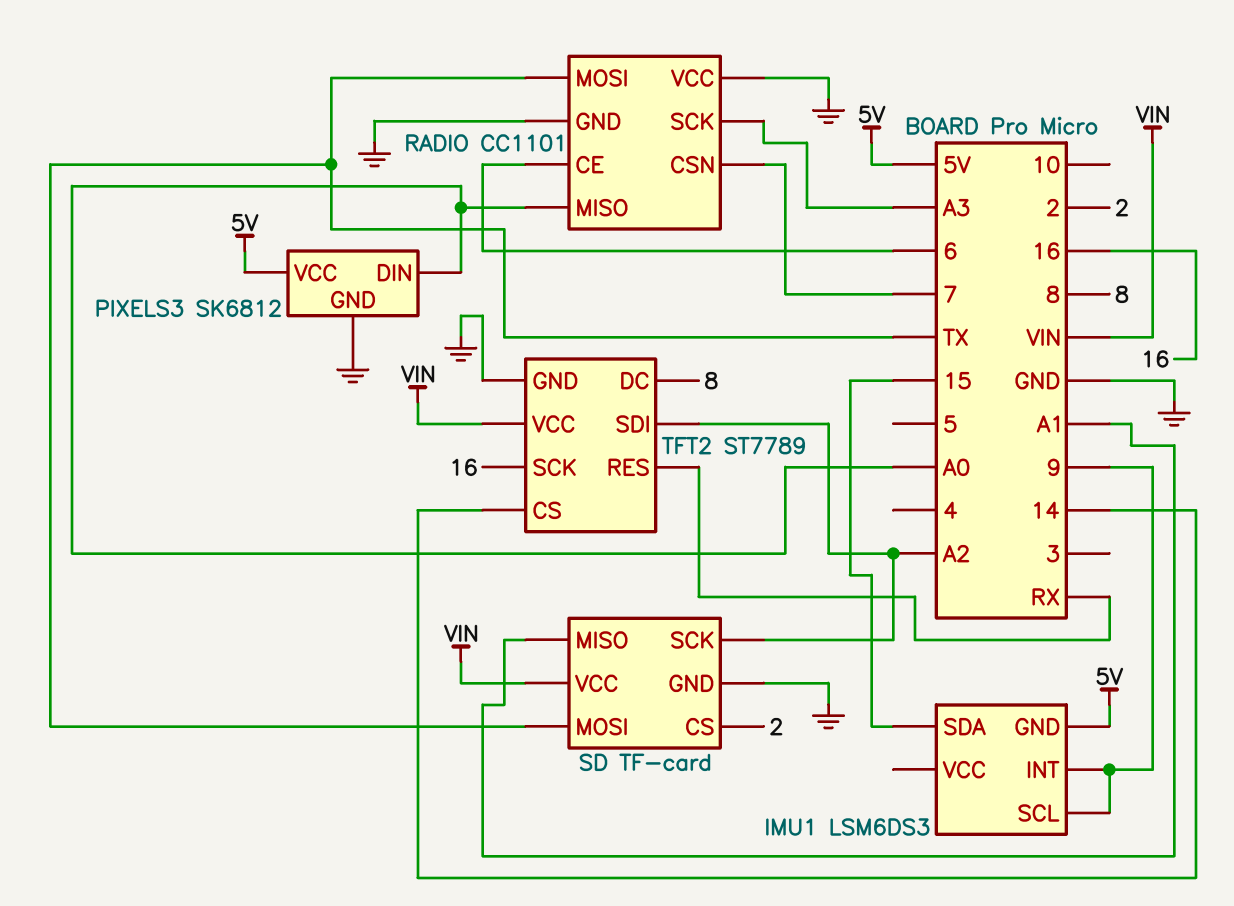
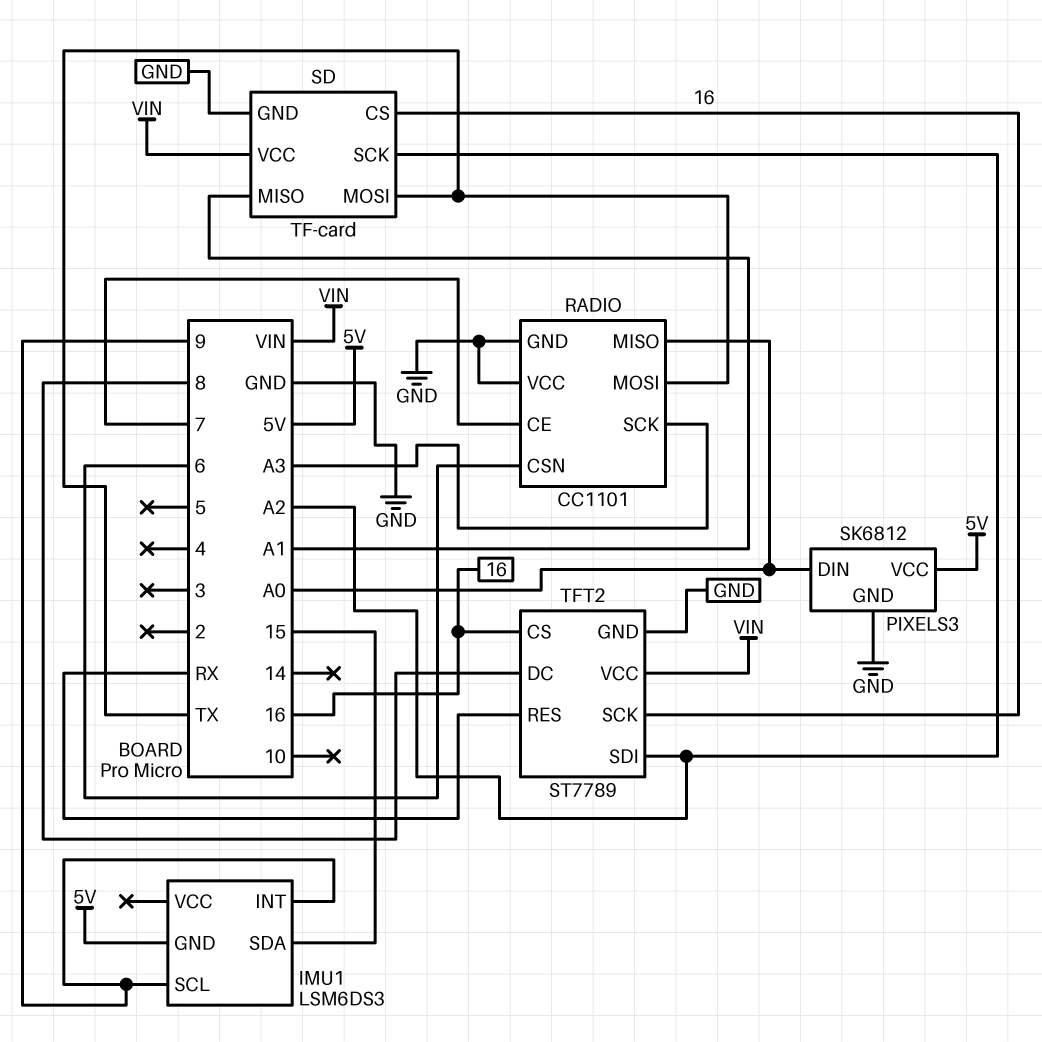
RADIO pin CE: 6 -> 7
RADIO pin CSN: 7 -> 6
SD pin CS: 2 -> 16
TFT2 pin CS: 14 -> 16

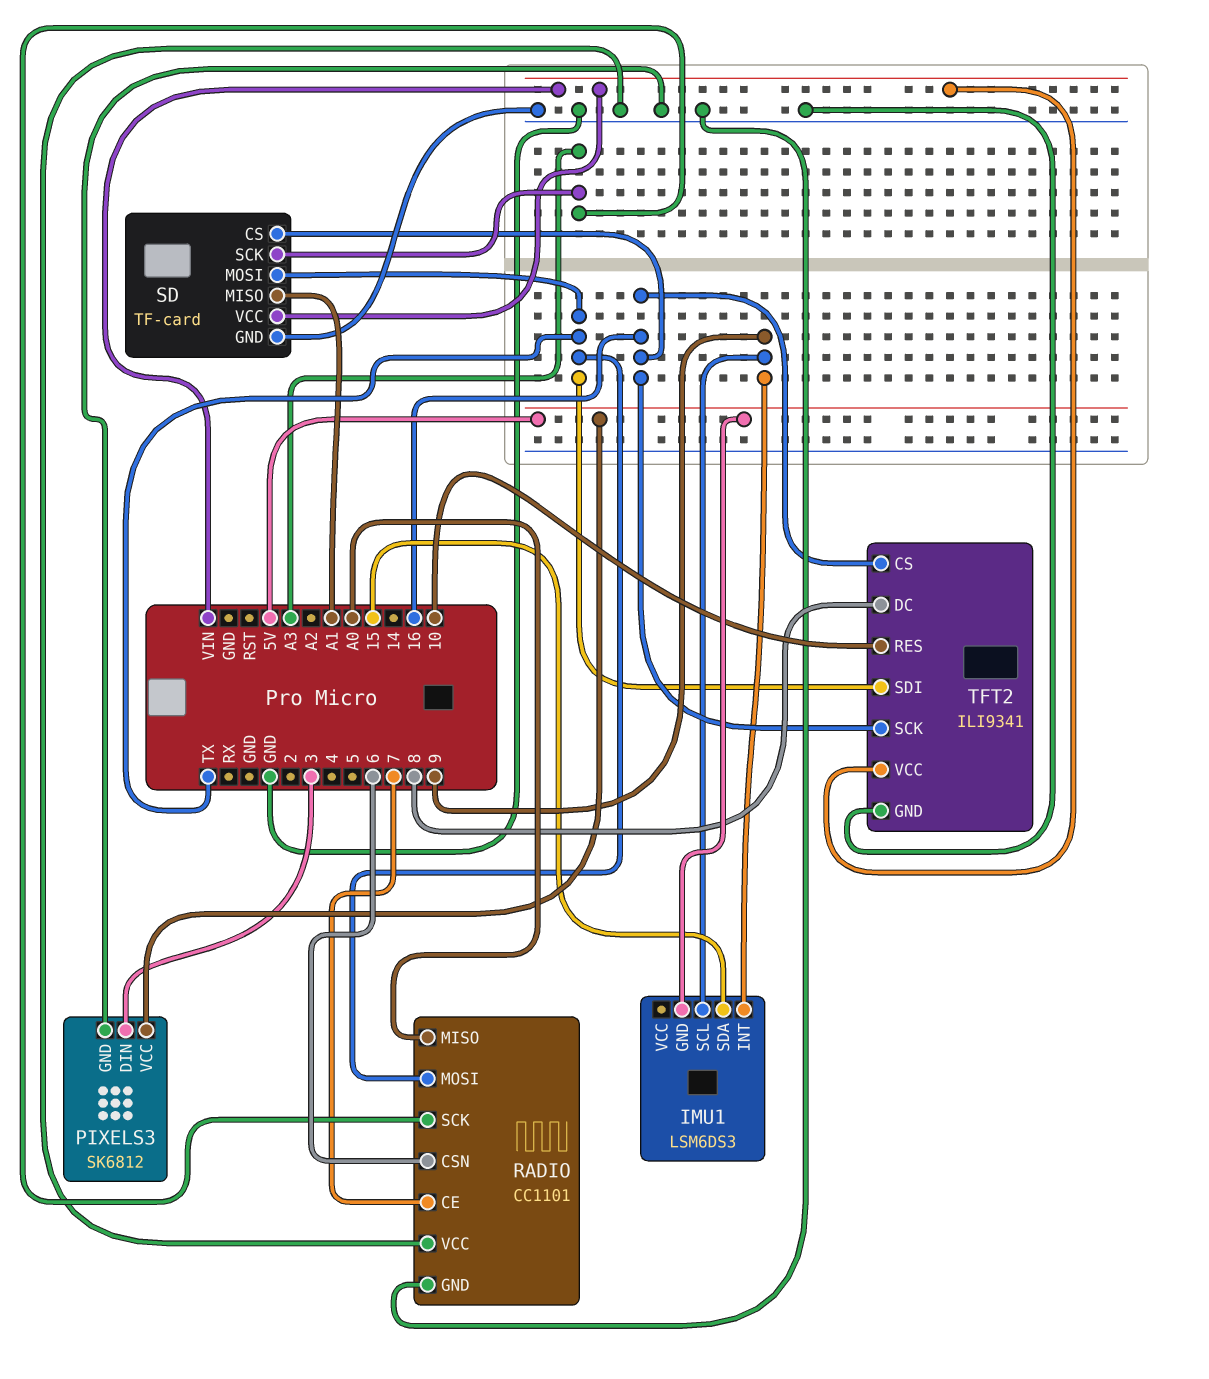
PIXELS3 pin DIN: A0 -> 3
SD pin SCK: A2 -> A3
TFT2: ST7789 -> ILI9341
TFT2 pin RES: RX -> 10
TFT2 pin SDI: A2 -> TX

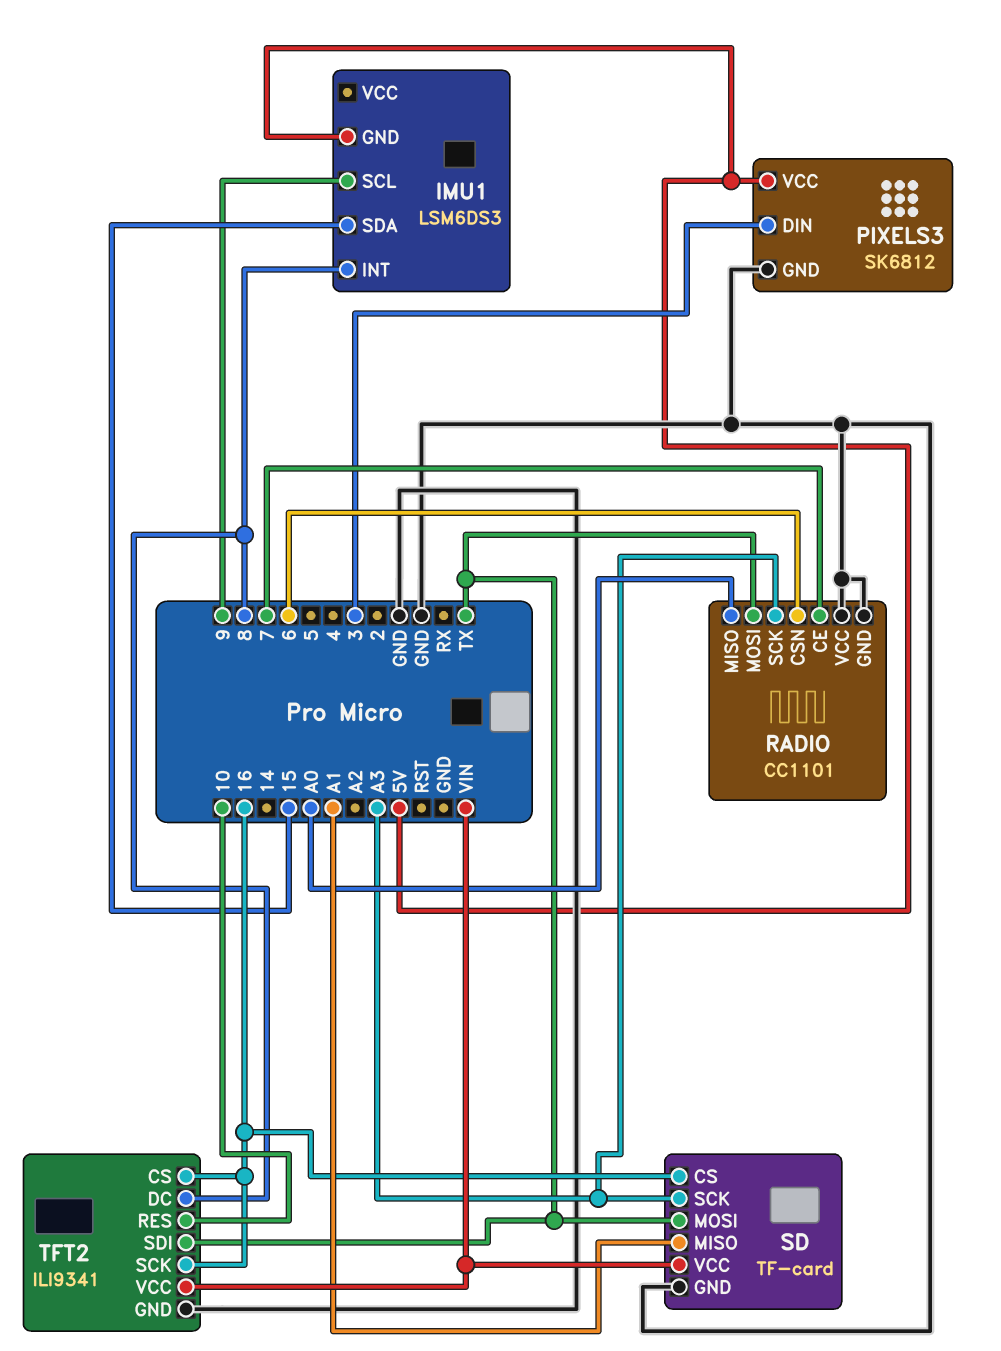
IMU1 pin INT: 9 -> 8

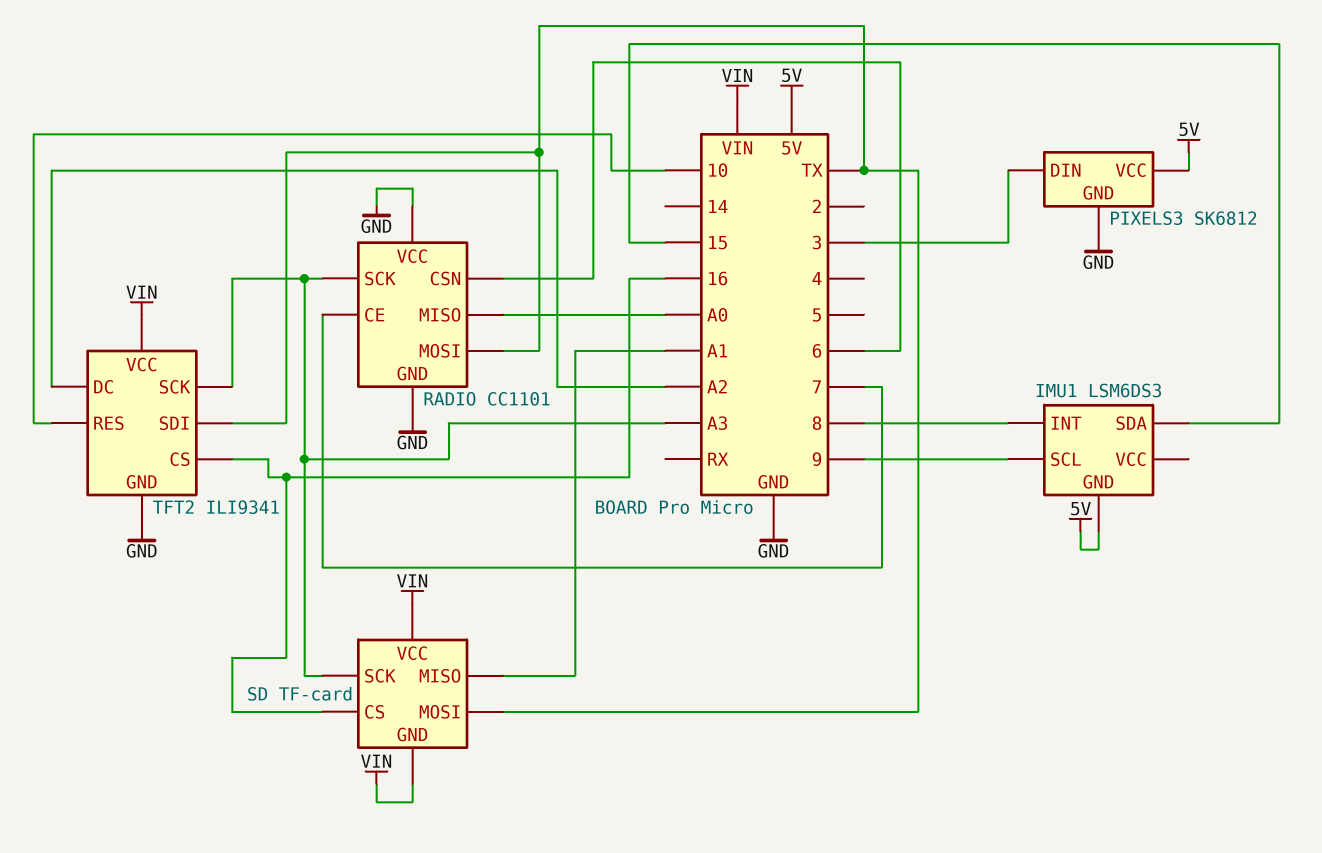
SD pin GND: GND -> VIN
TFT2 pin DC: 8 -> A2
TFT2 pin SCK: 16 -> A3

